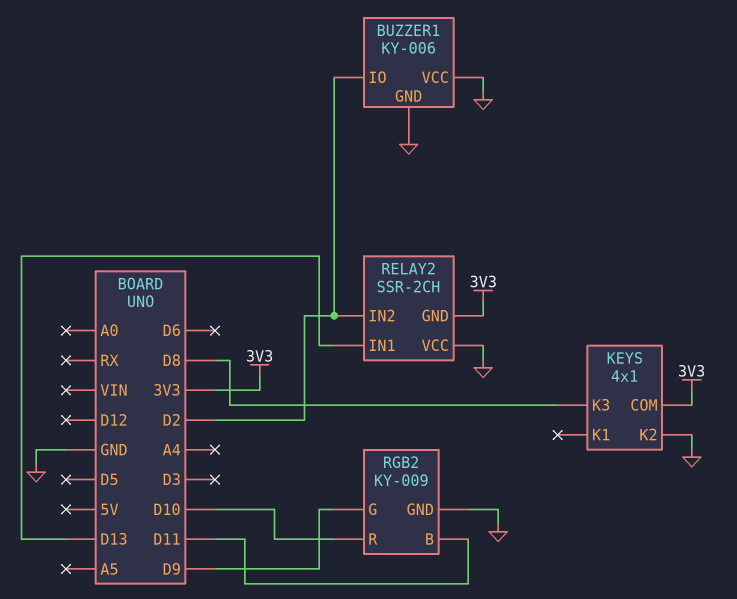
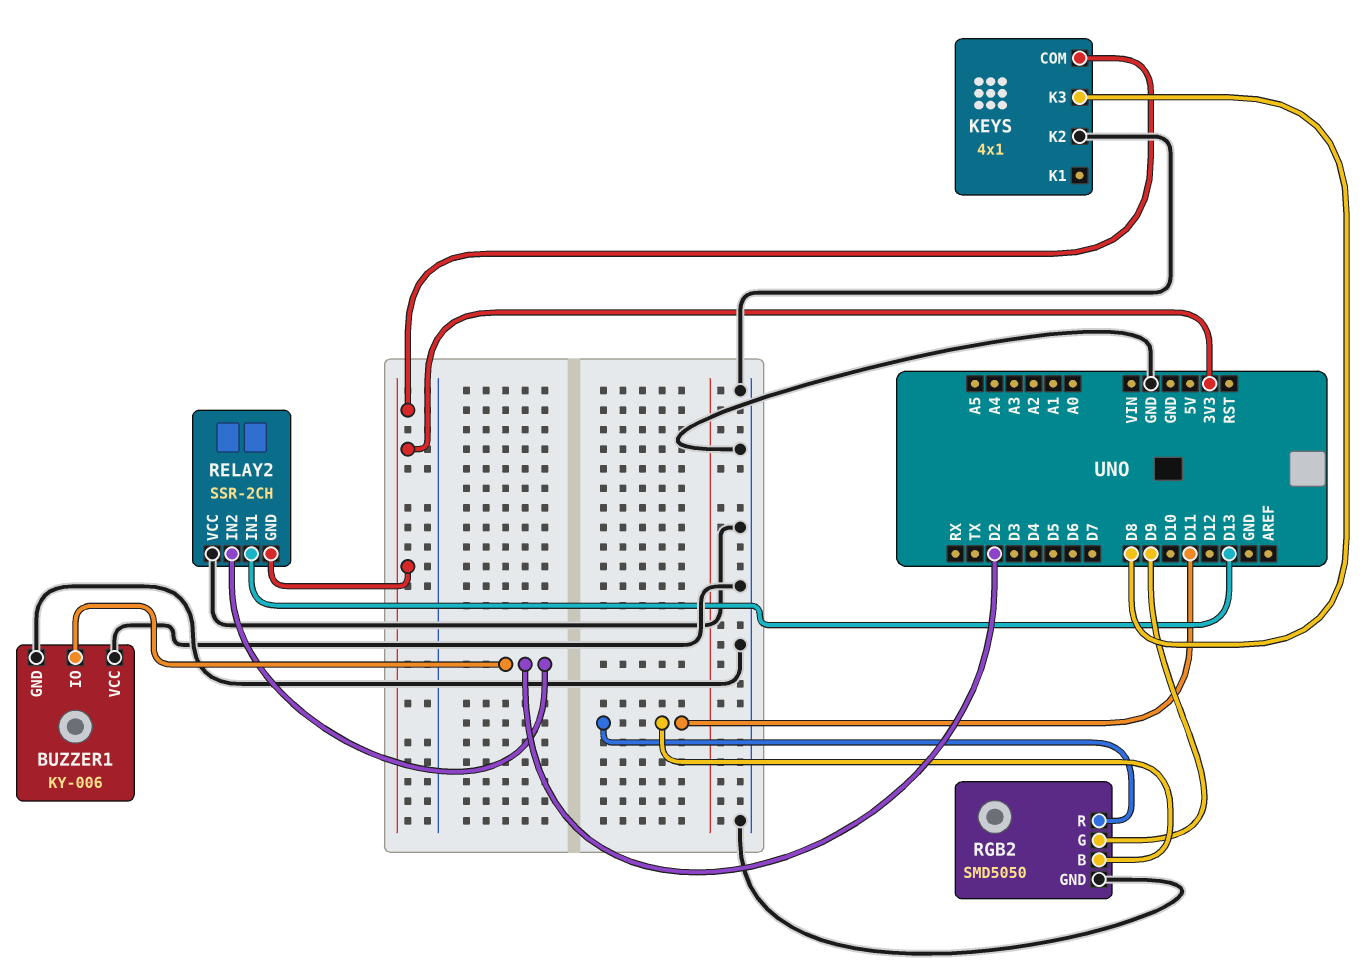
RGB2: KY-009 -> SMD5050
RGB2 pin R: D10 -> D11

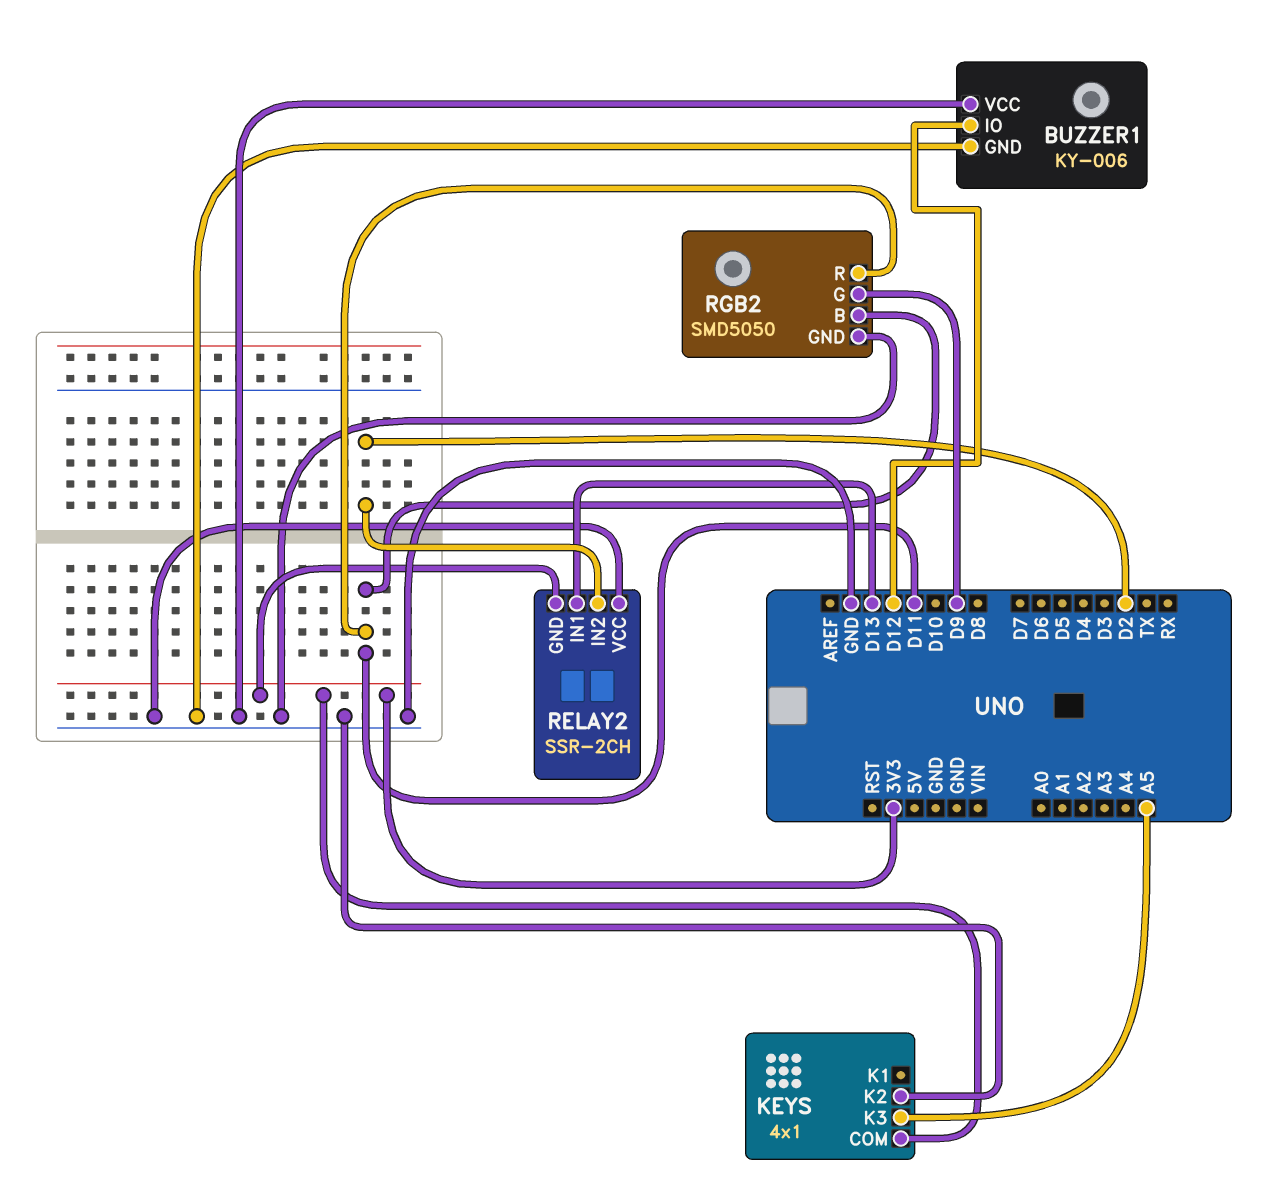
BUZZER1 pin IO: D2 -> D12
KEYS pin K3: D8 -> A5

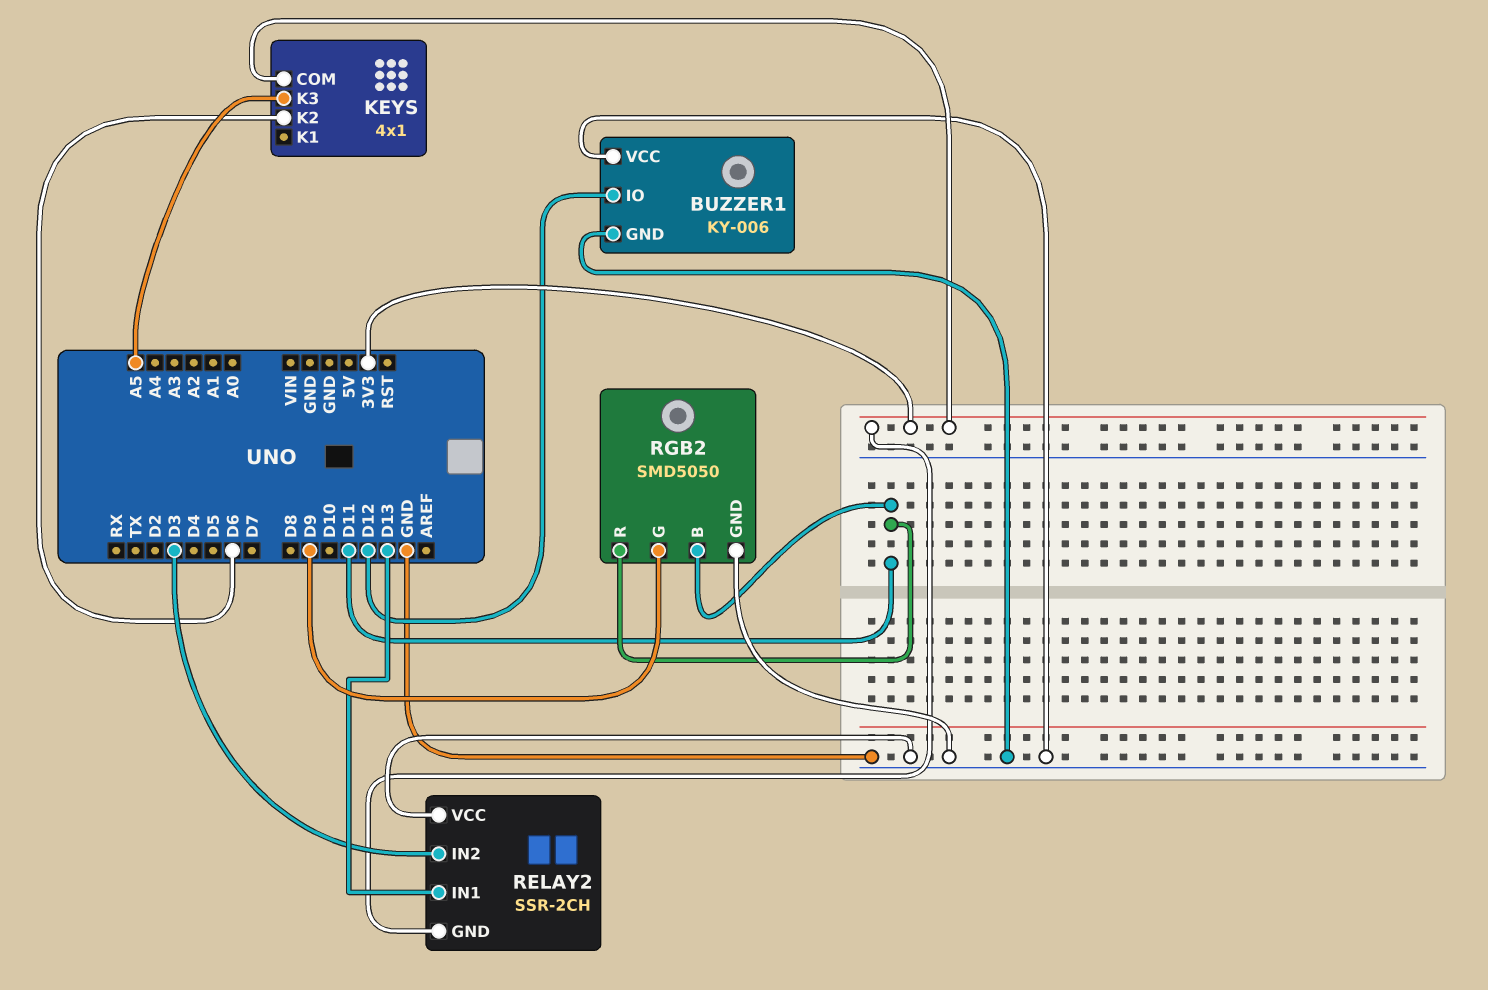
KEYS pin K2: GND -> D6
RELAY2 pin IN2: D2 -> D3

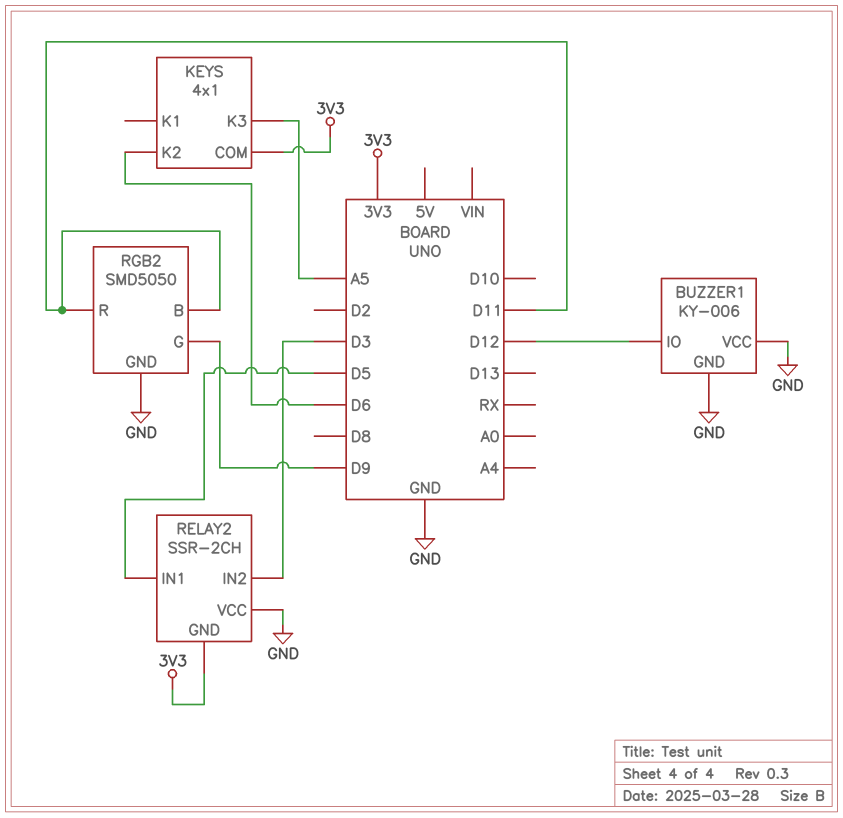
RELAY2 pin IN1: D13 -> D5

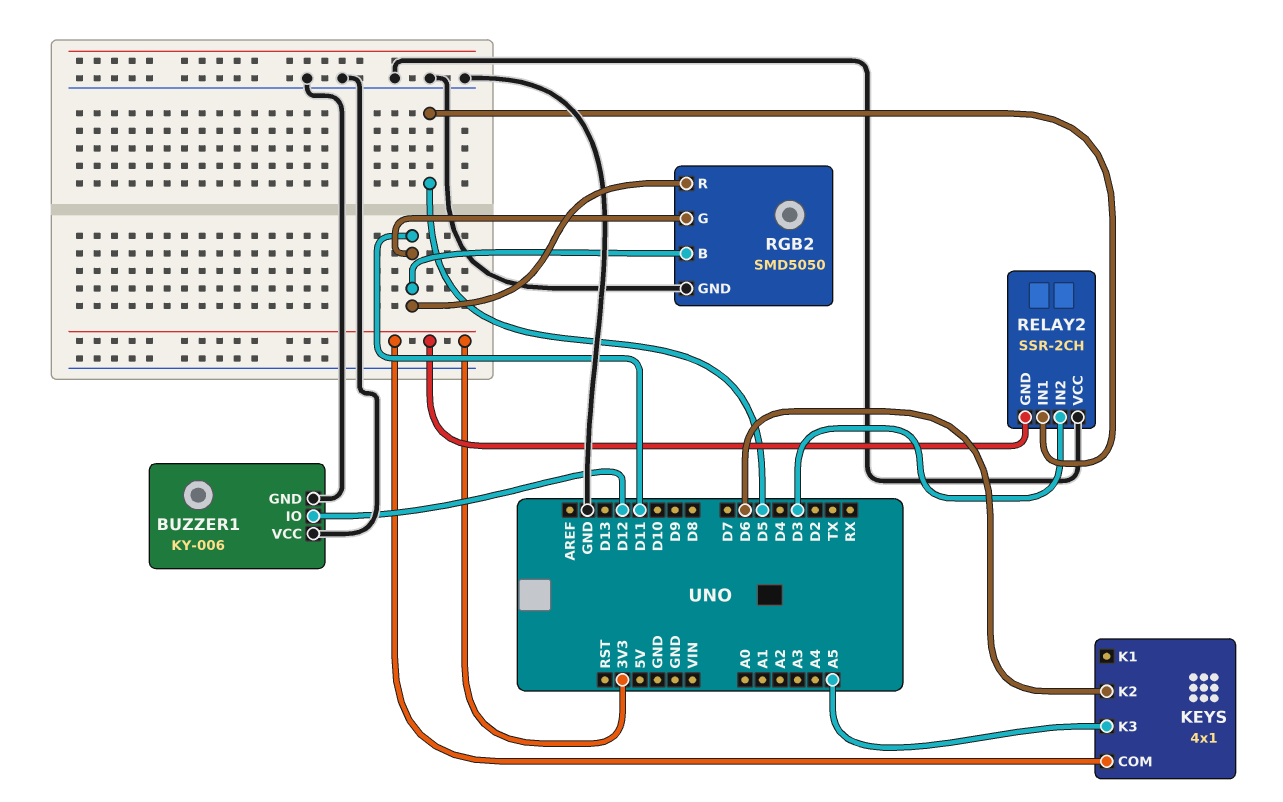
RGB2 pin G: D9 -> D11

